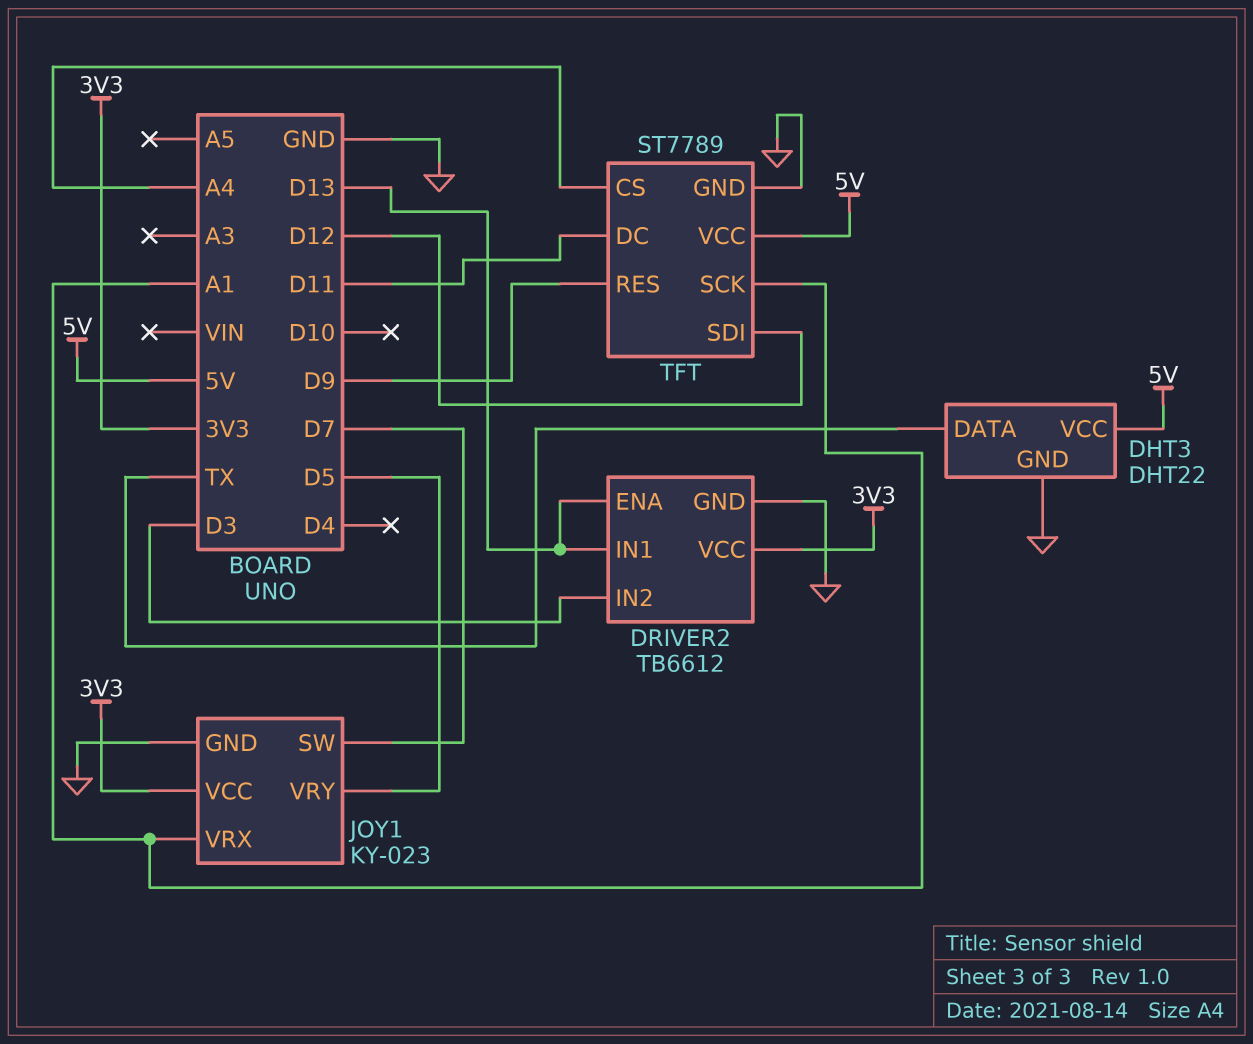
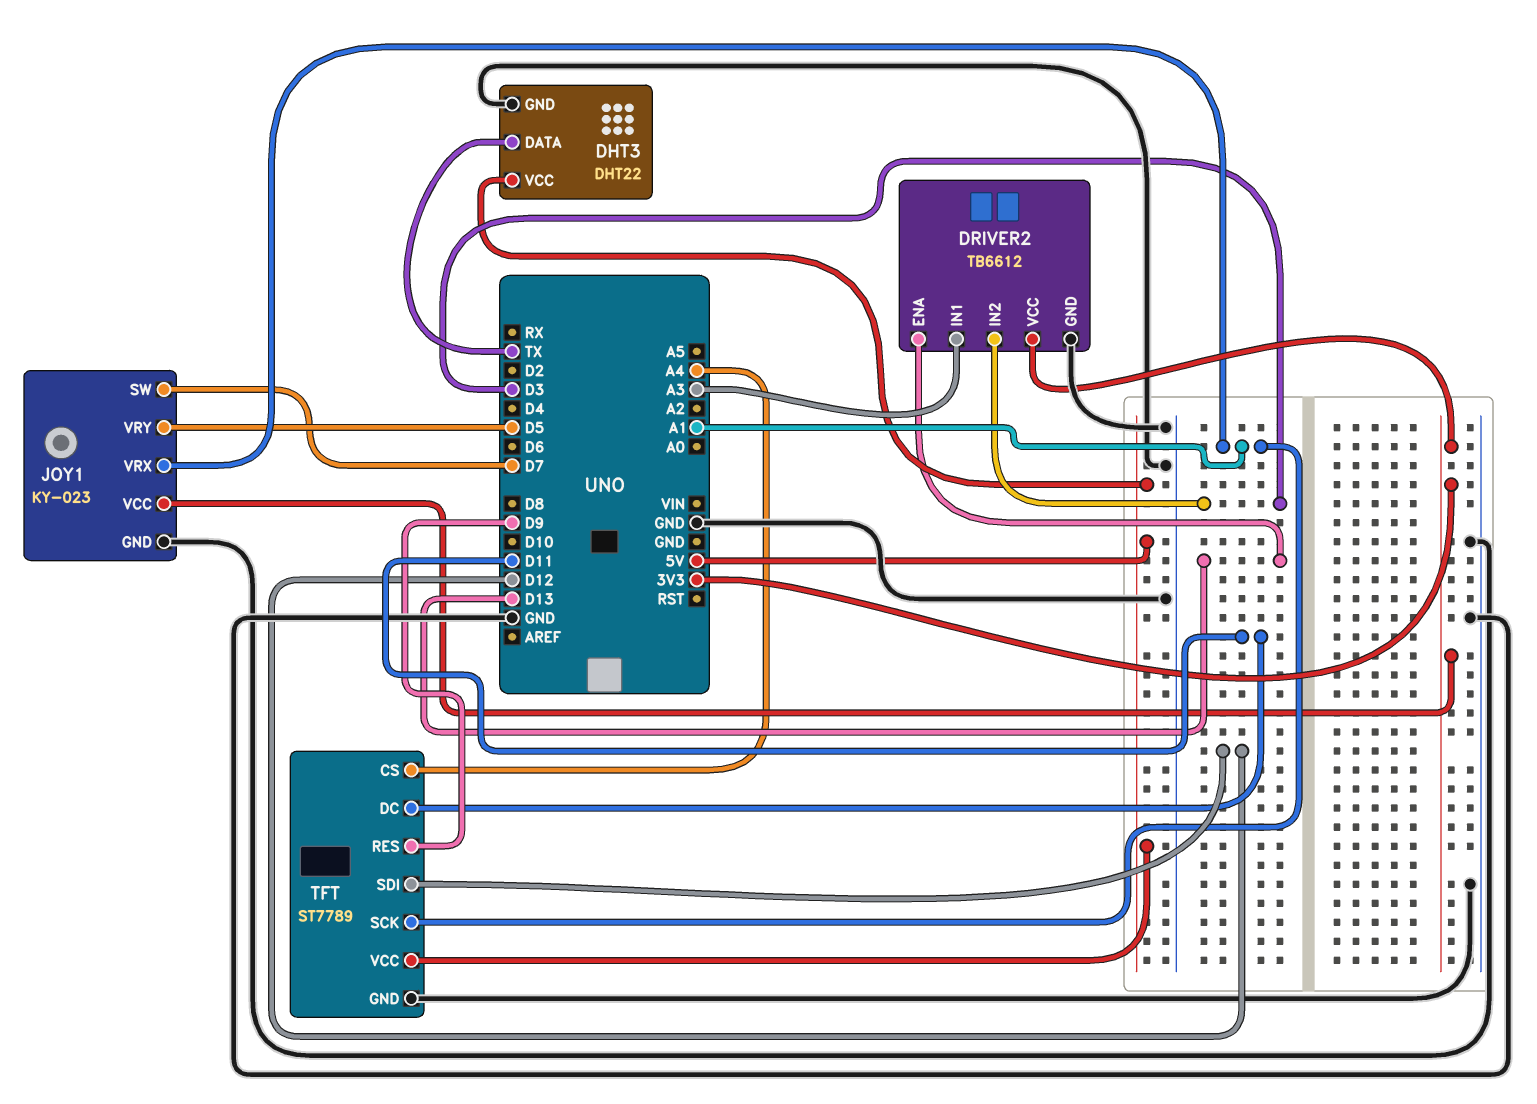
DRIVER2 pin IN1: D13 -> A3

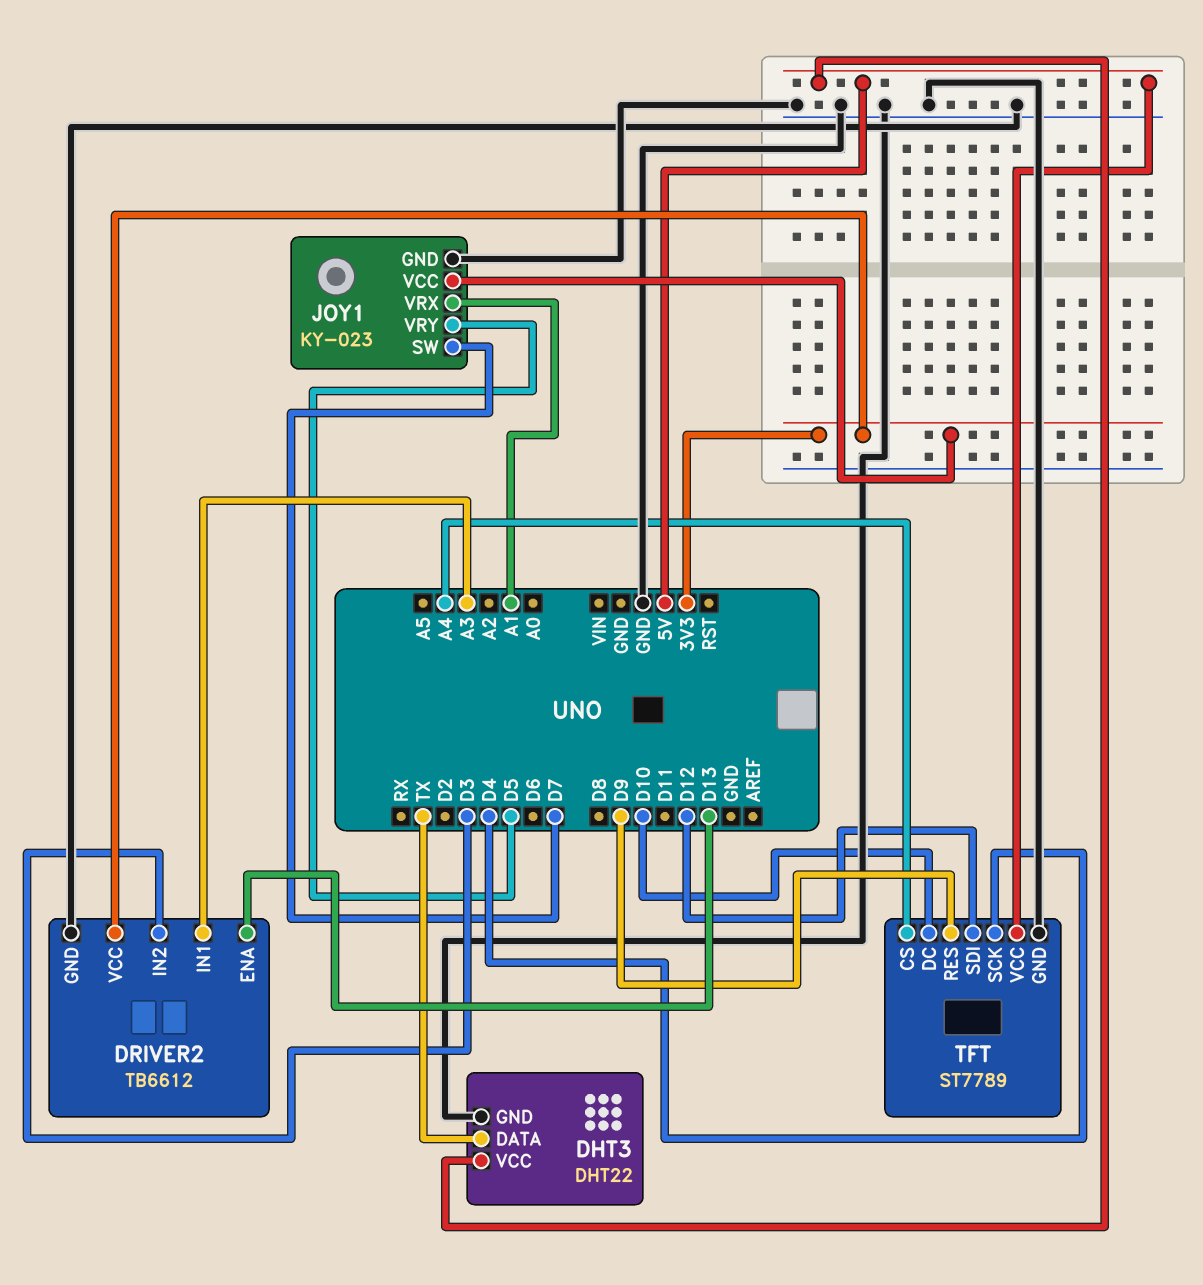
TFT pin DC: D11 -> D10
TFT pin SCK: A1 -> D4

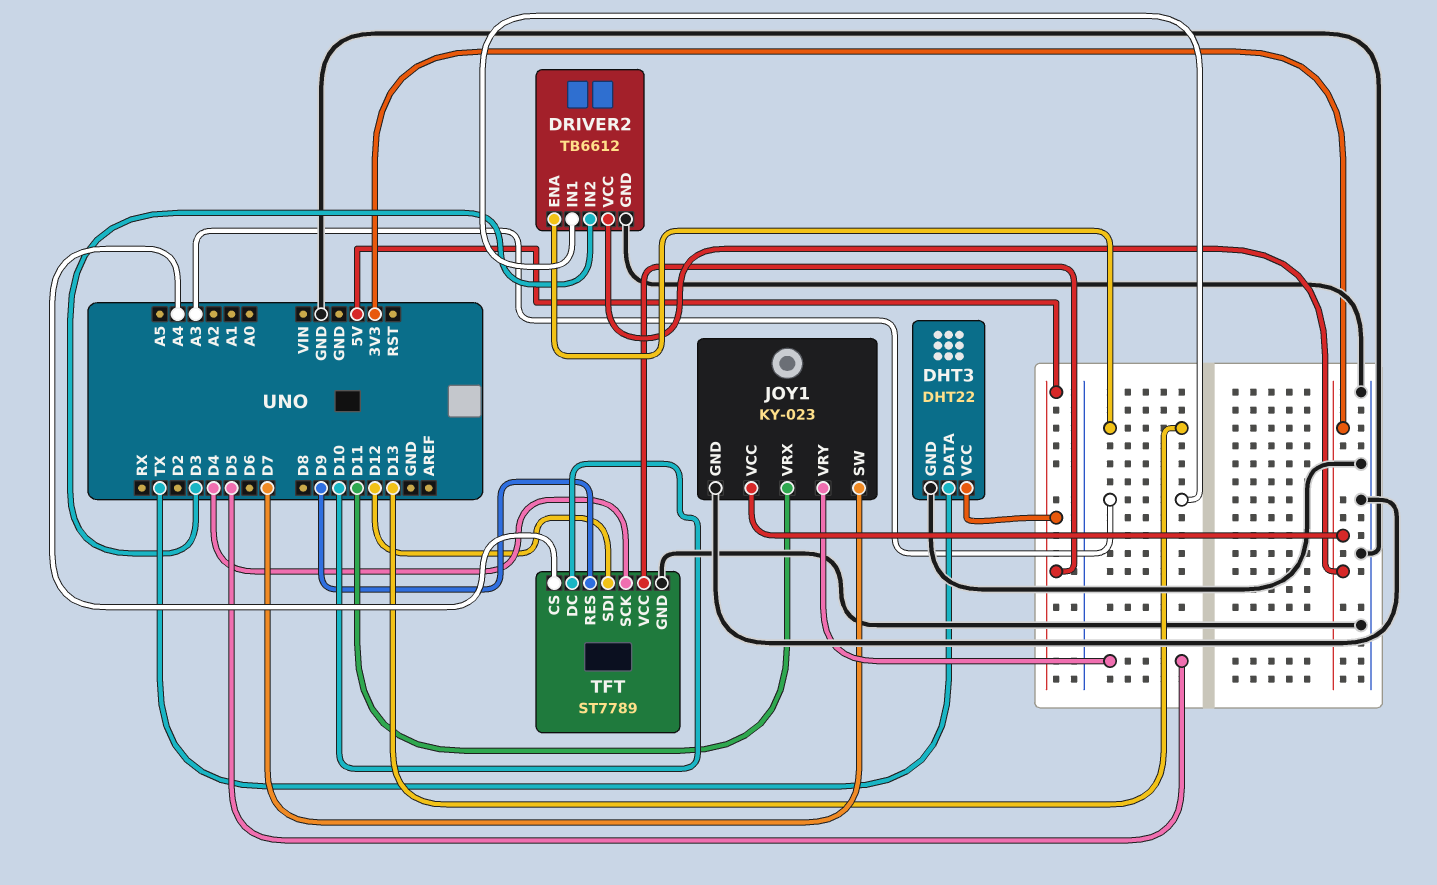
JOY1 pin VRX: A1 -> D11

